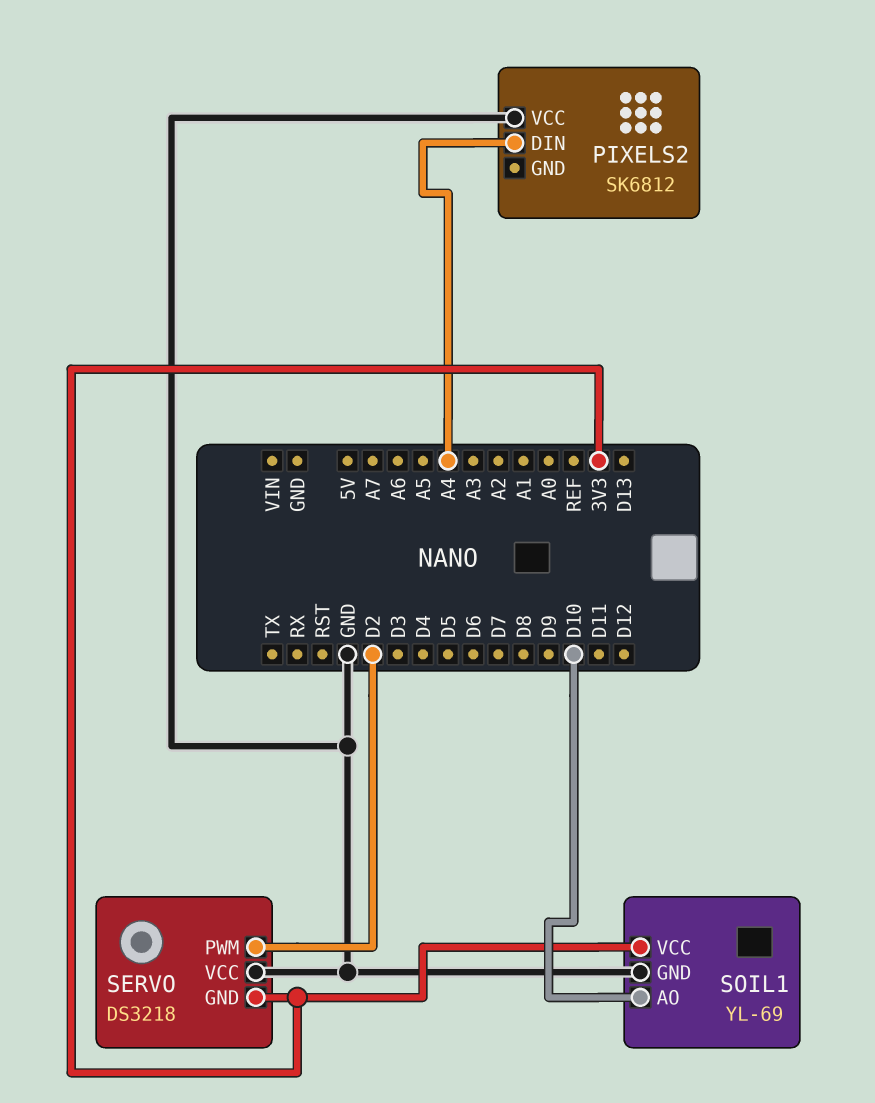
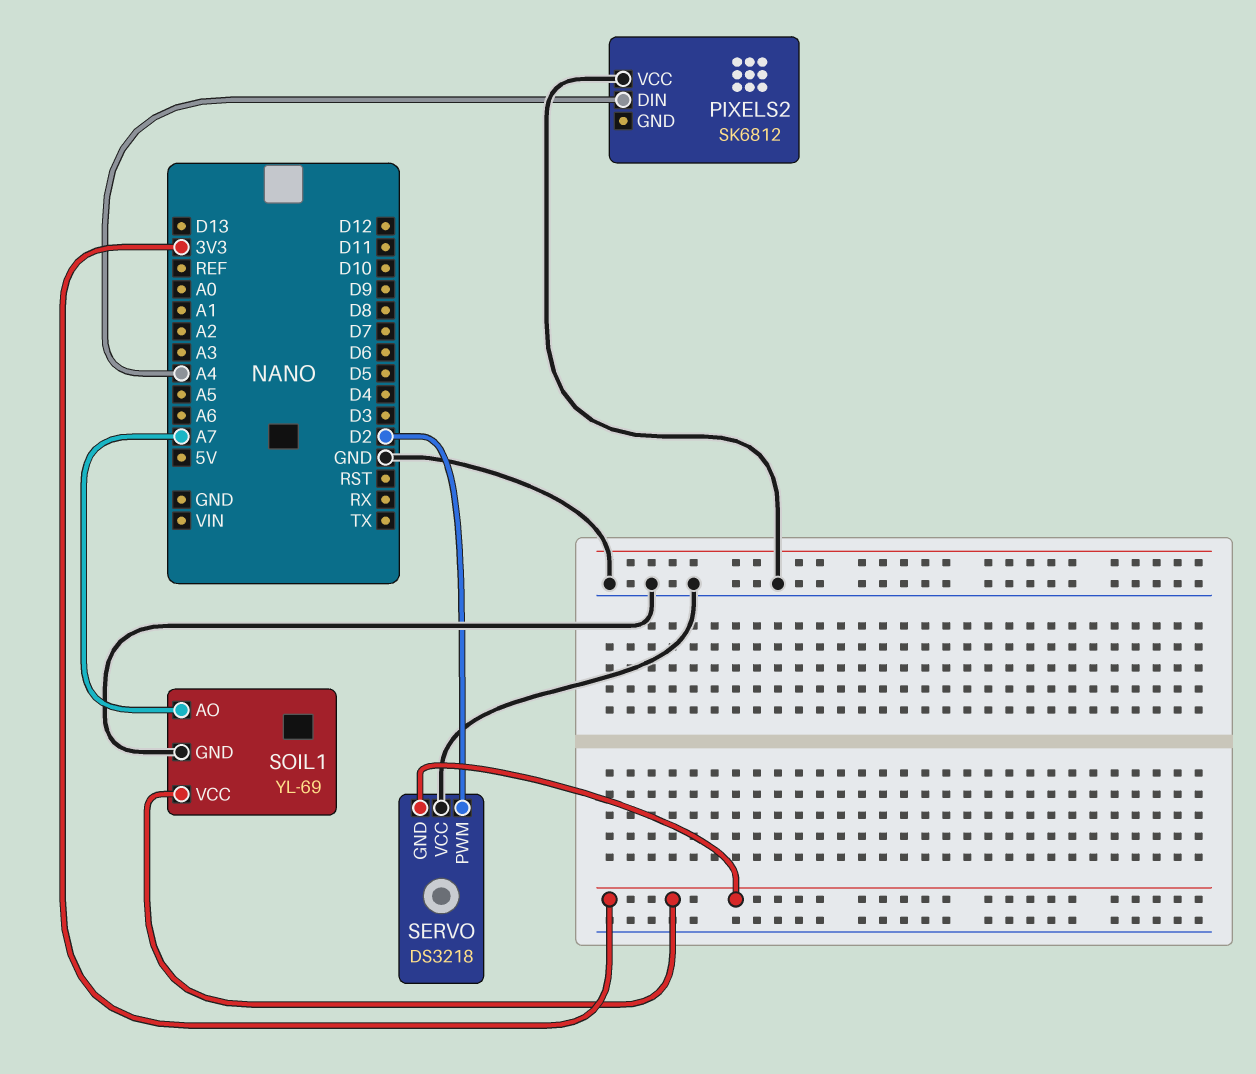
SOIL1 pin AO: D10 -> A7

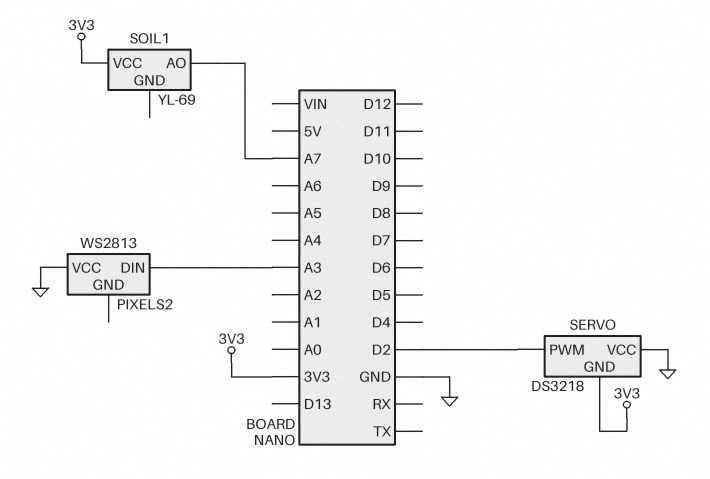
PIXELS2: SK6812 -> WS2813
PIXELS2 pin DIN: A4 -> A3
SOIL1 pin GND: GND -> none

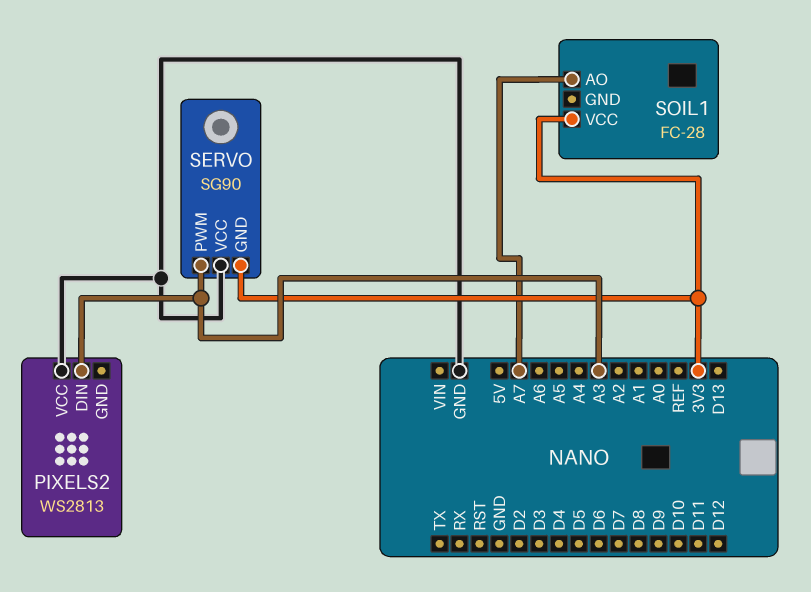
SERVO: DS3218 -> SG90
SERVO pin PWM: D2 -> A3
SOIL1: YL-69 -> FC-28

